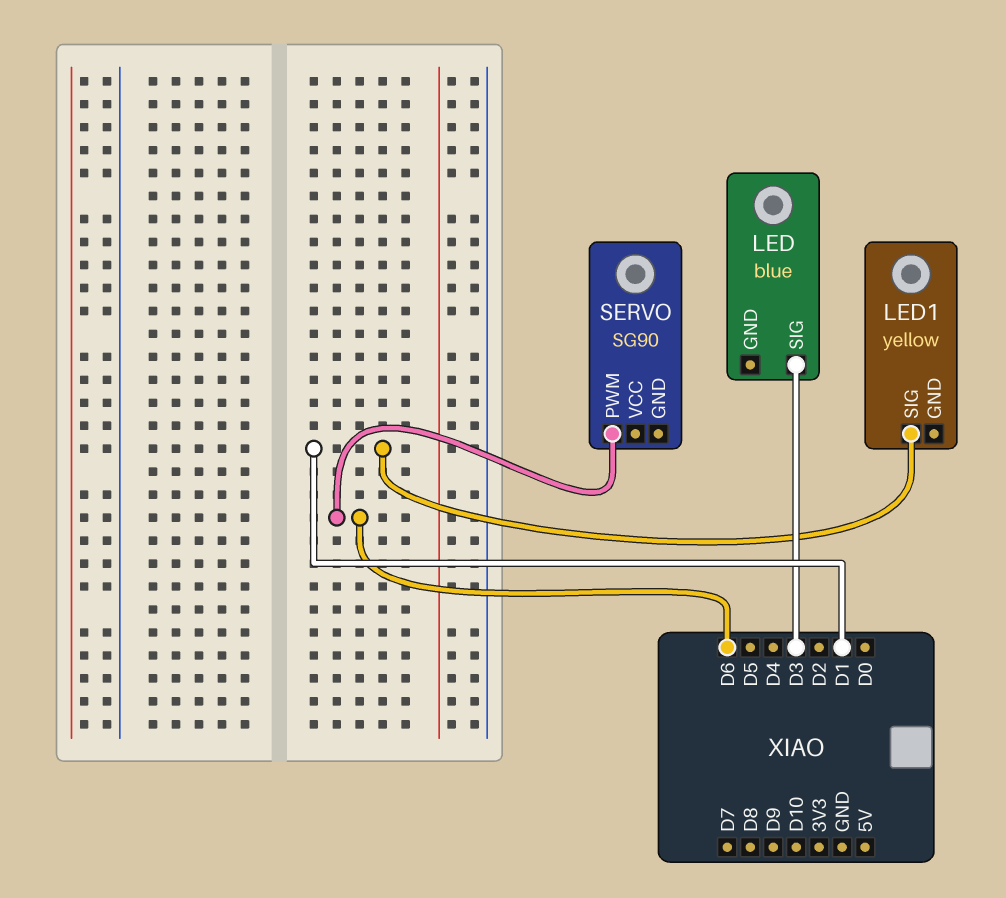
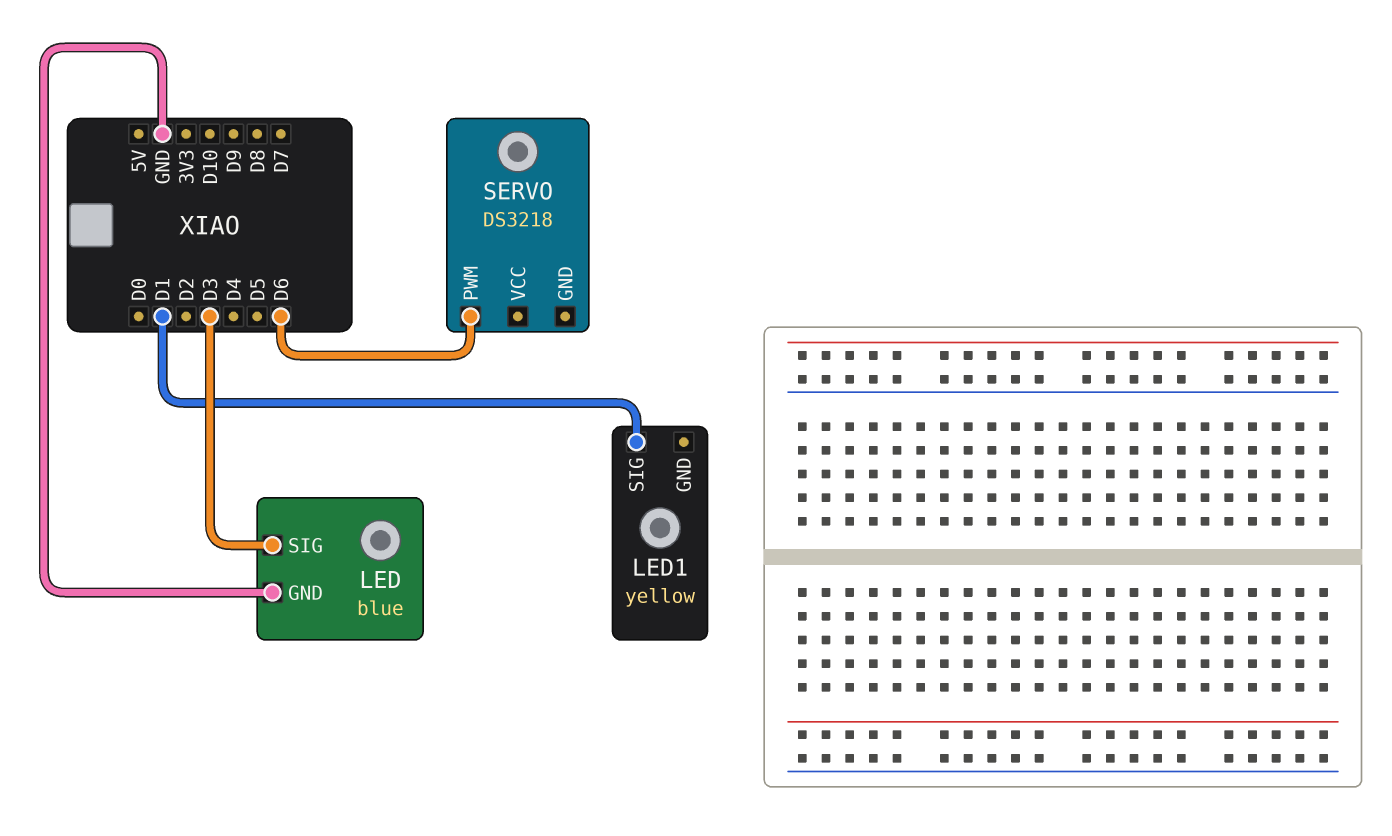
LED pin GND: none -> GND
SERVO: SG90 -> DS3218

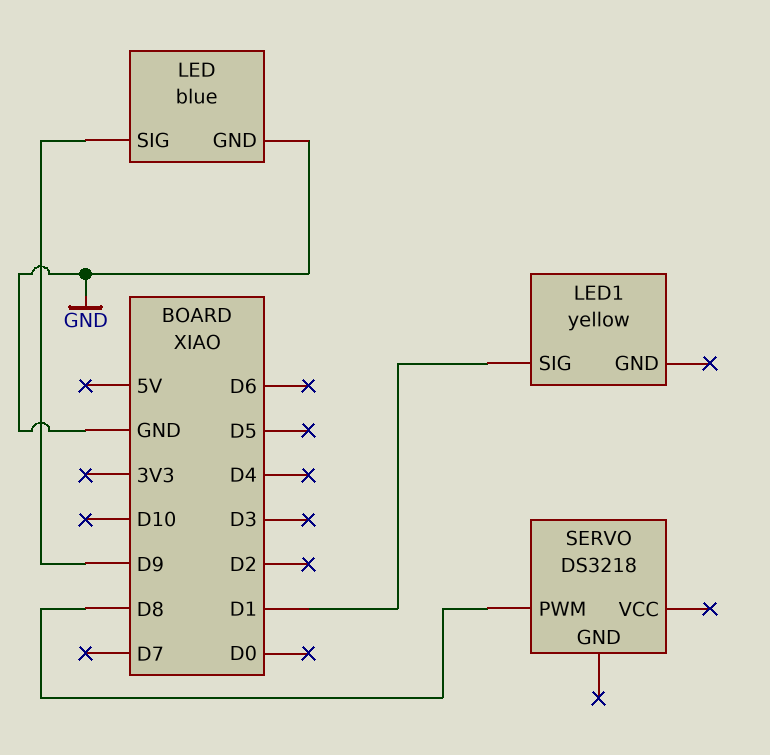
LED pin SIG: D3 -> D9
SERVO pin PWM: D6 -> D8

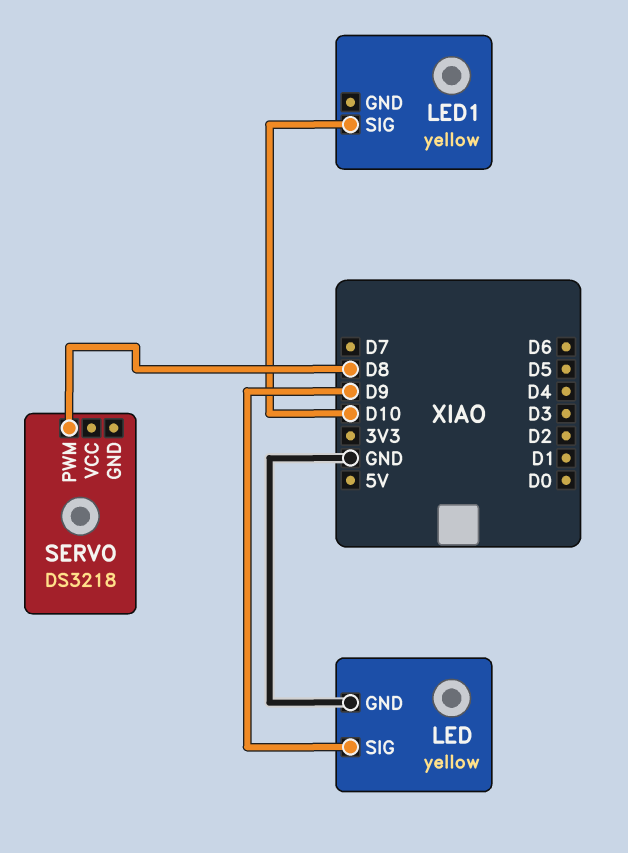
LED: blue -> yellow
LED1 pin SIG: D1 -> D10

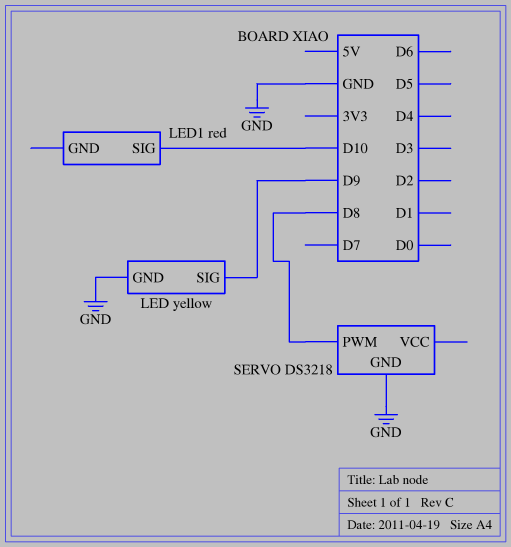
LED1: yellow -> red
SERVO pin GND: none -> GND

